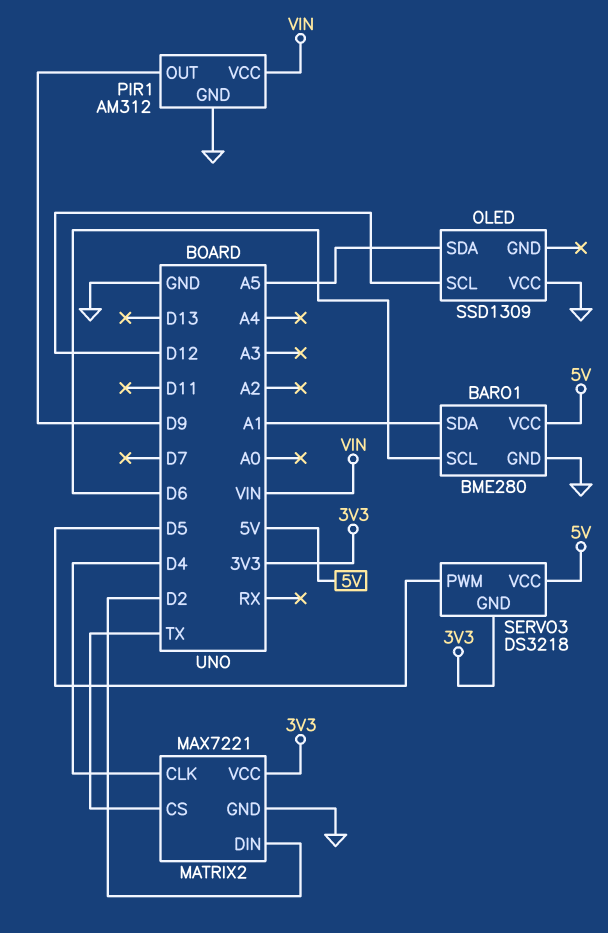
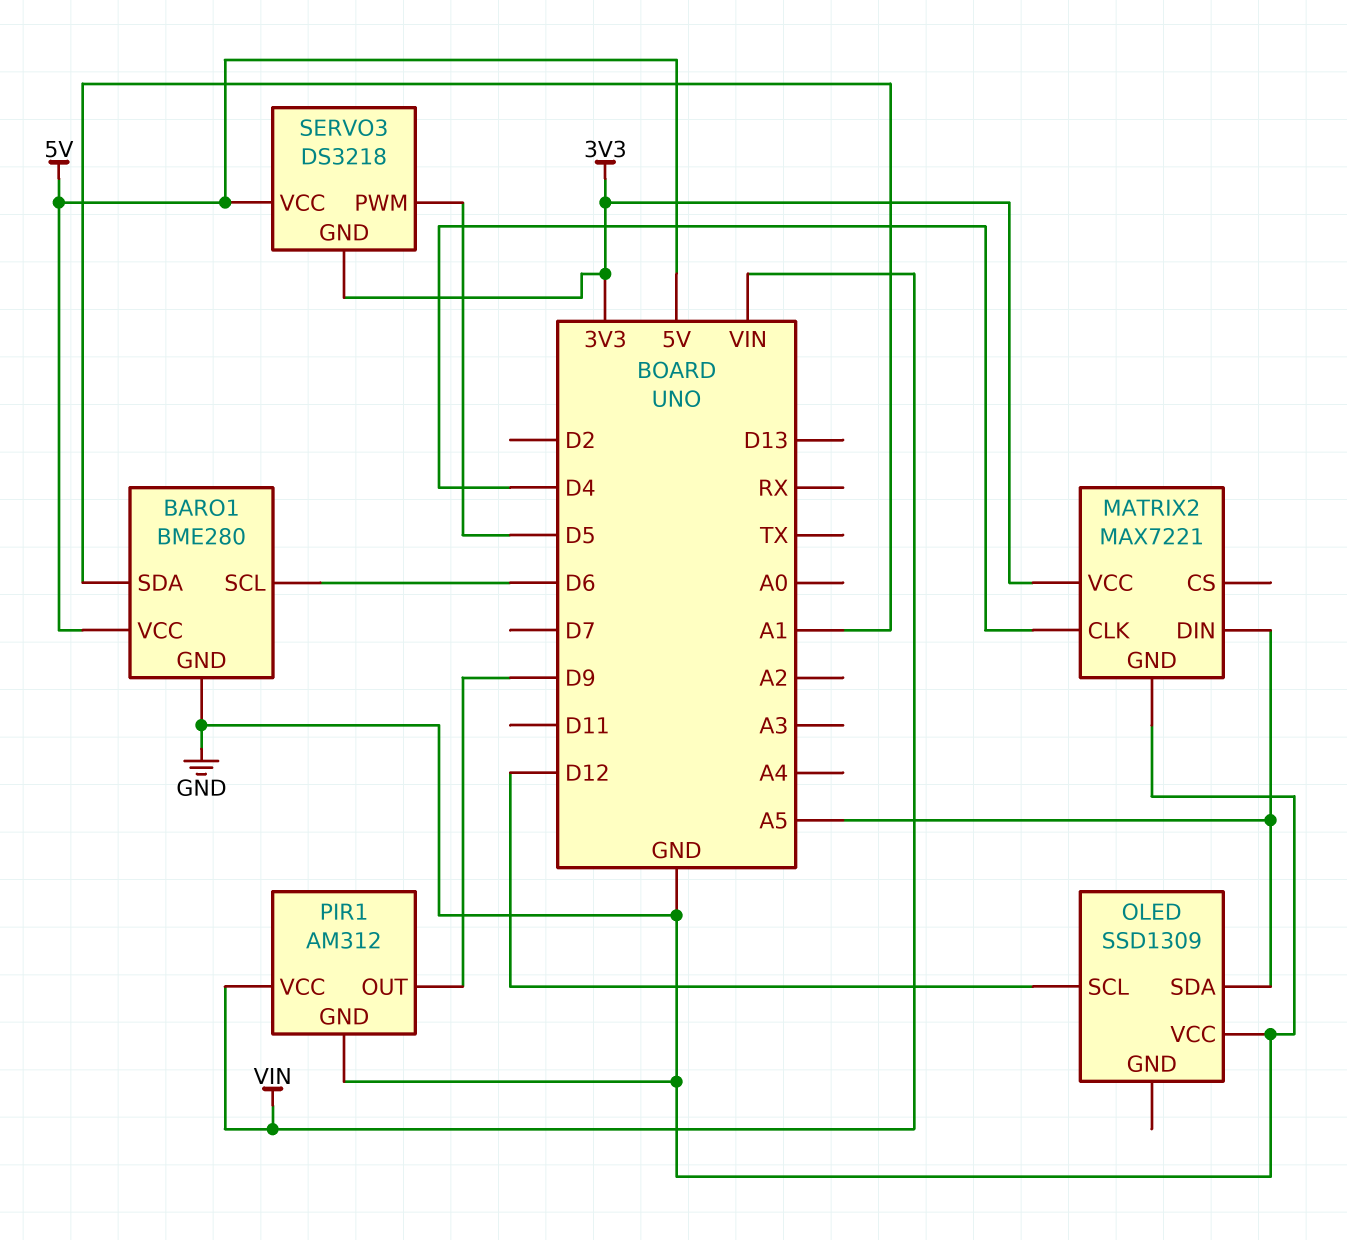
MATRIX2 pin CS: TX -> none
MATRIX2 pin DIN: D2 -> A5

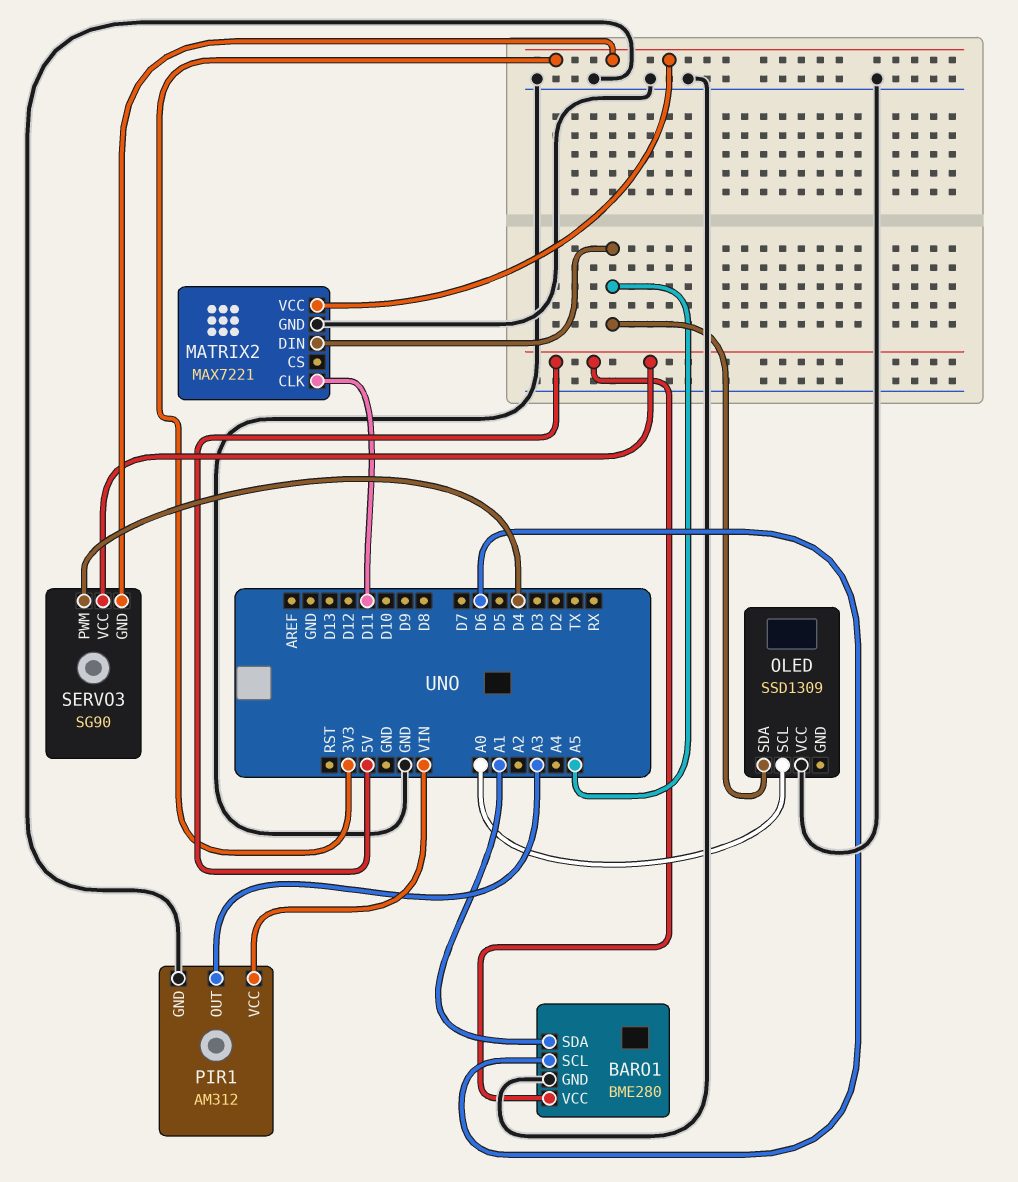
MATRIX2 pin CLK: D4 -> D11
OLED pin SCL: D12 -> A0
PIR1 pin OUT: D9 -> A3
SERVO3: DS3218 -> SG90
SERVO3 pin PWM: D5 -> D4

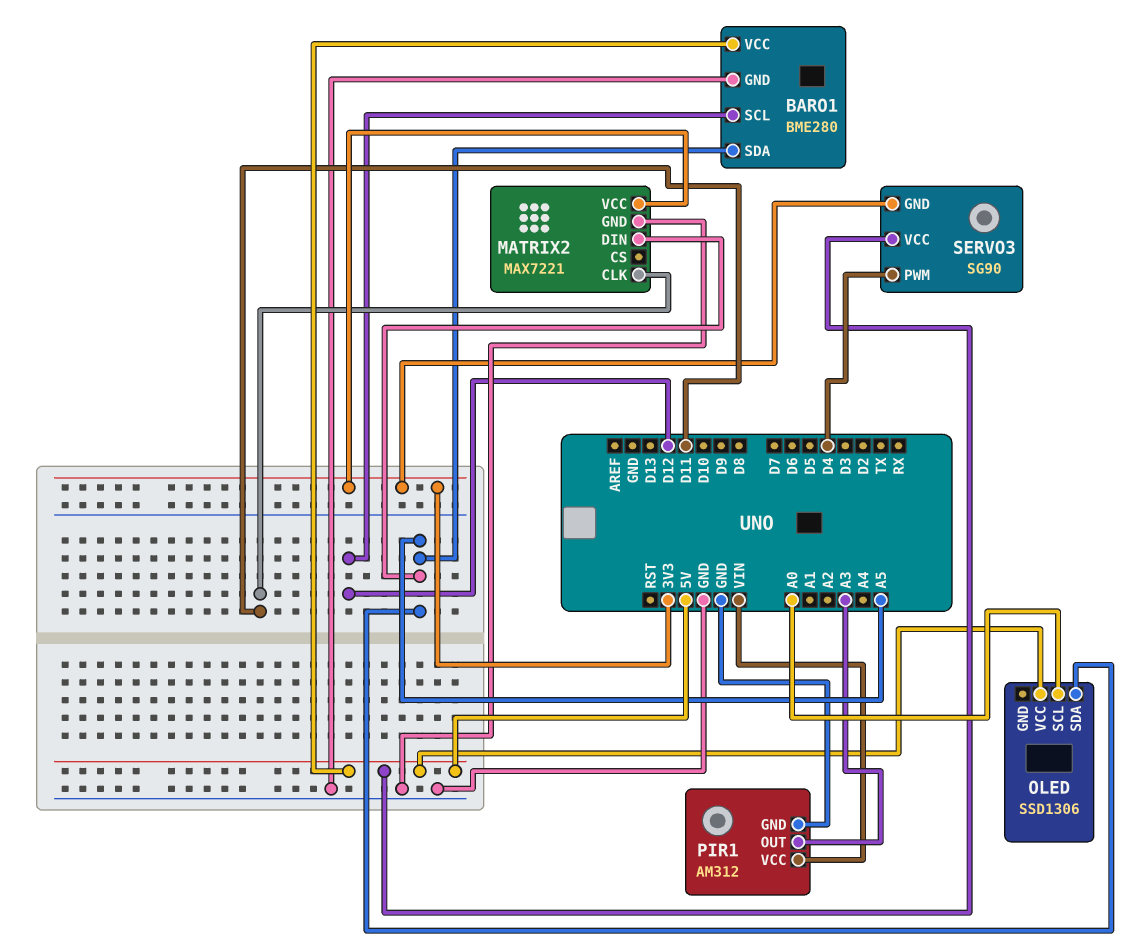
BARO1 pin SCL: D6 -> D12
BARO1 pin SDA: A1 -> A5
OLED: SSD1309 -> SSD1306
OLED pin VCC: GND -> 5V

